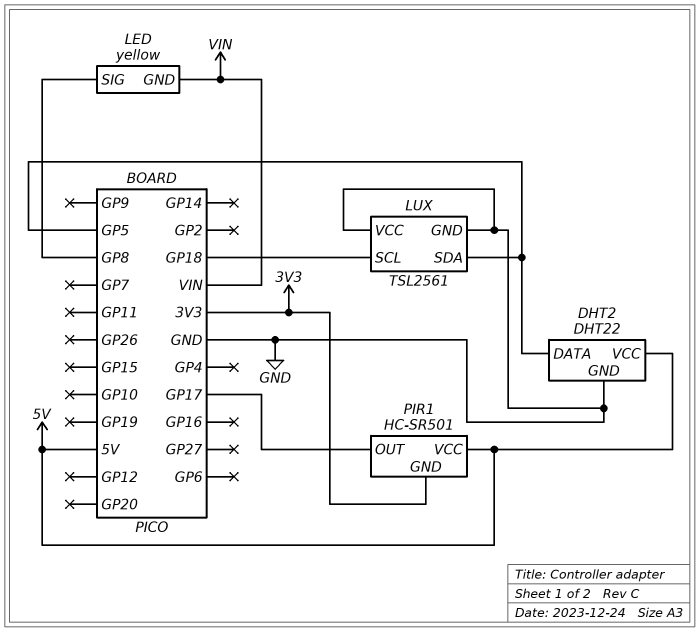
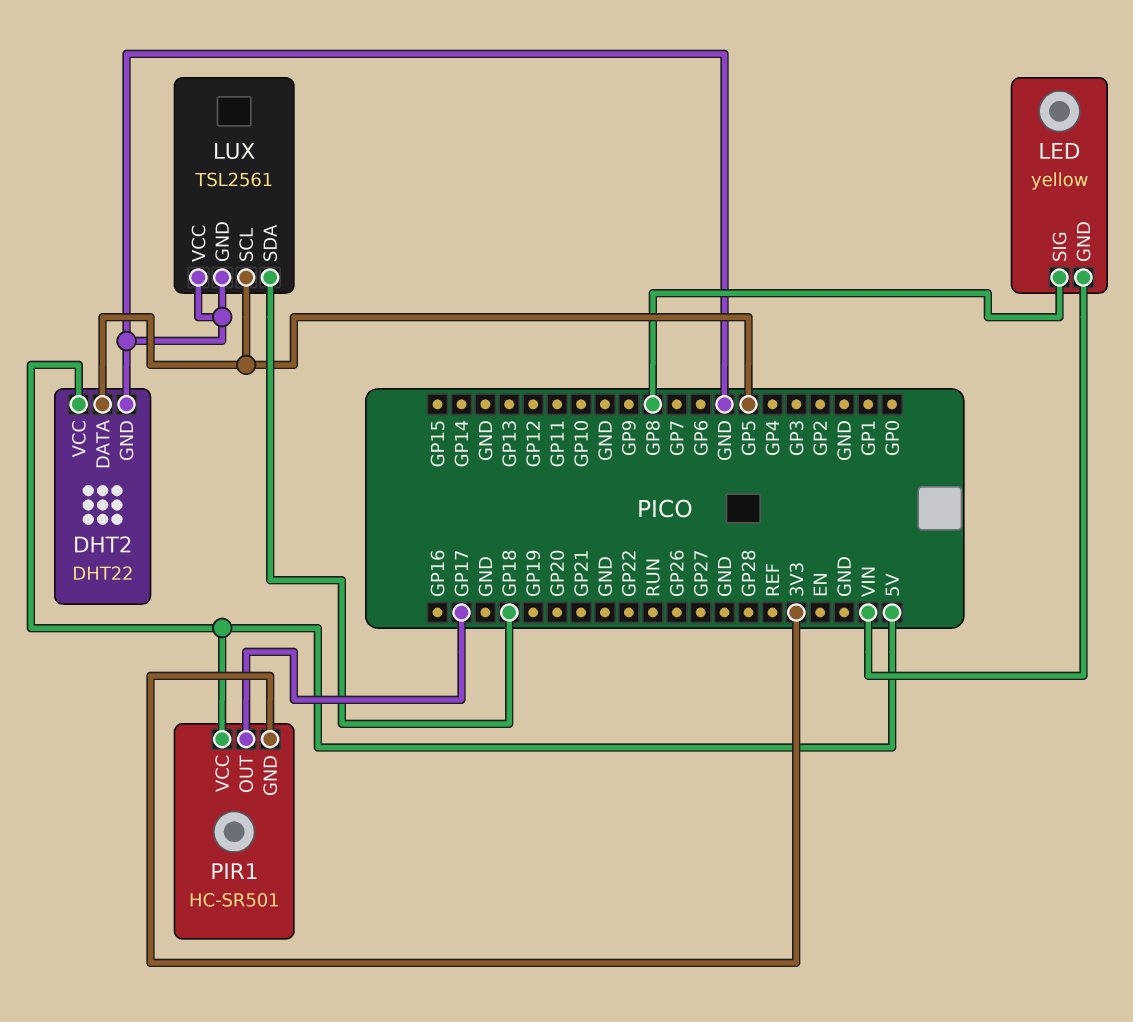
LUX pin SCL: GP18 -> GP5
LUX pin SDA: GP5 -> GP18

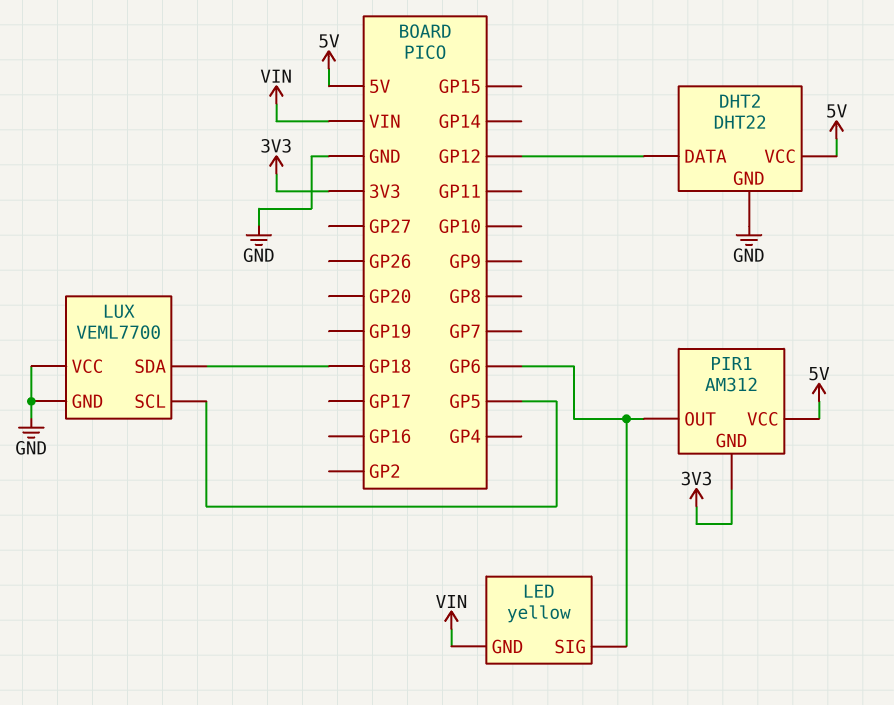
DHT2 pin DATA: GP5 -> GP12
LED pin SIG: GP8 -> GP6
LUX: TSL2561 -> VEML7700
PIR1: HC-SR501 -> AM312
PIR1 pin OUT: GP17 -> GP6

